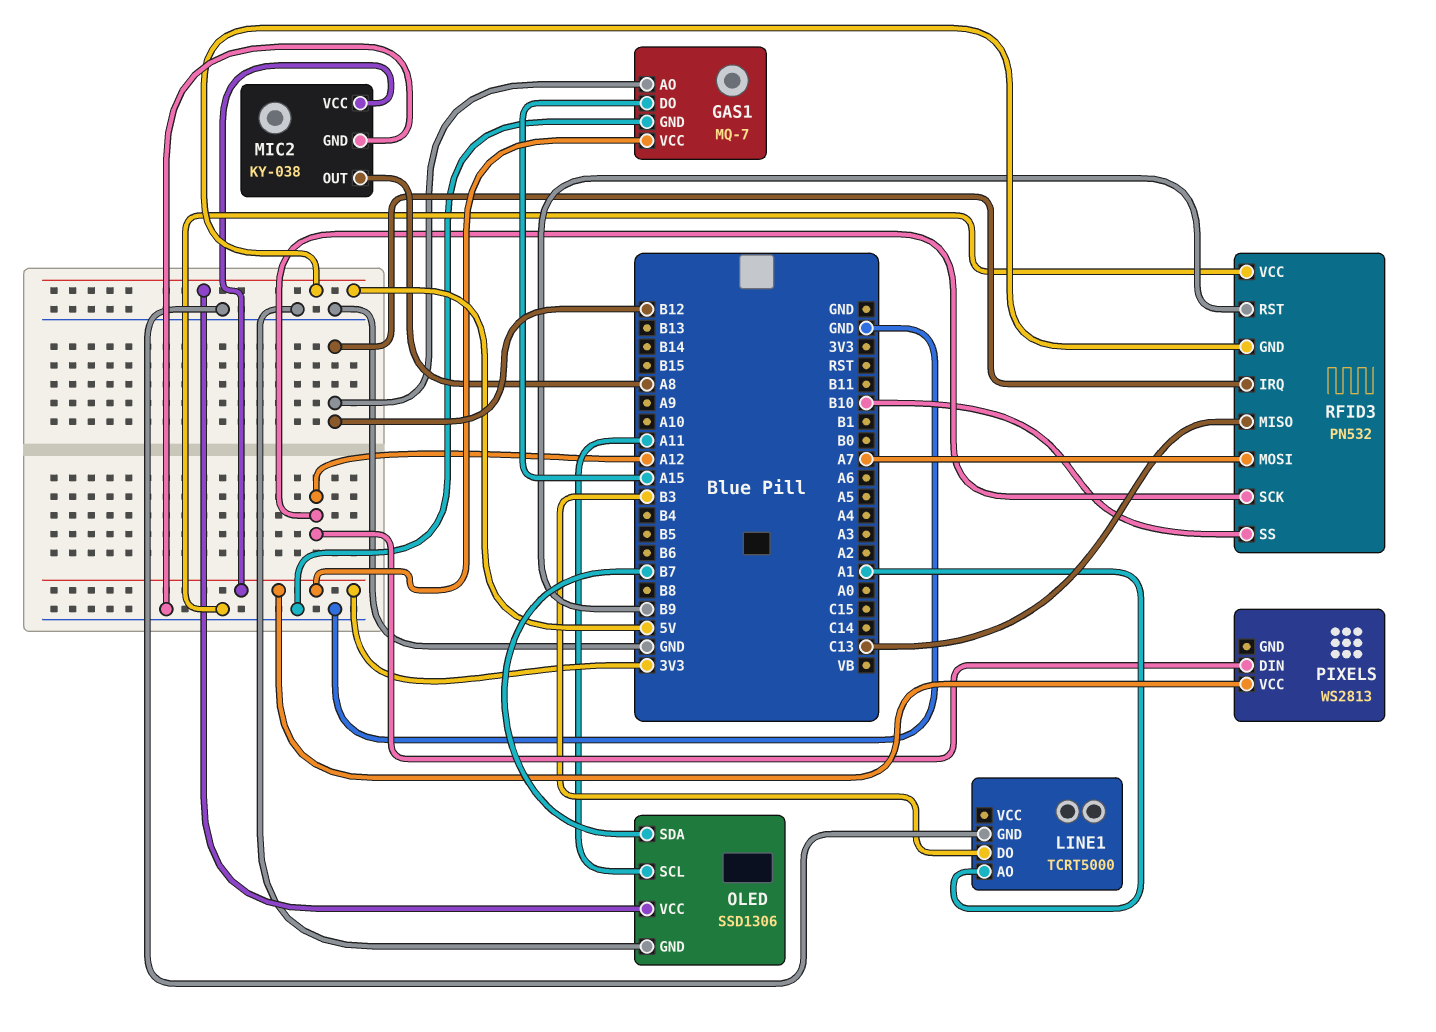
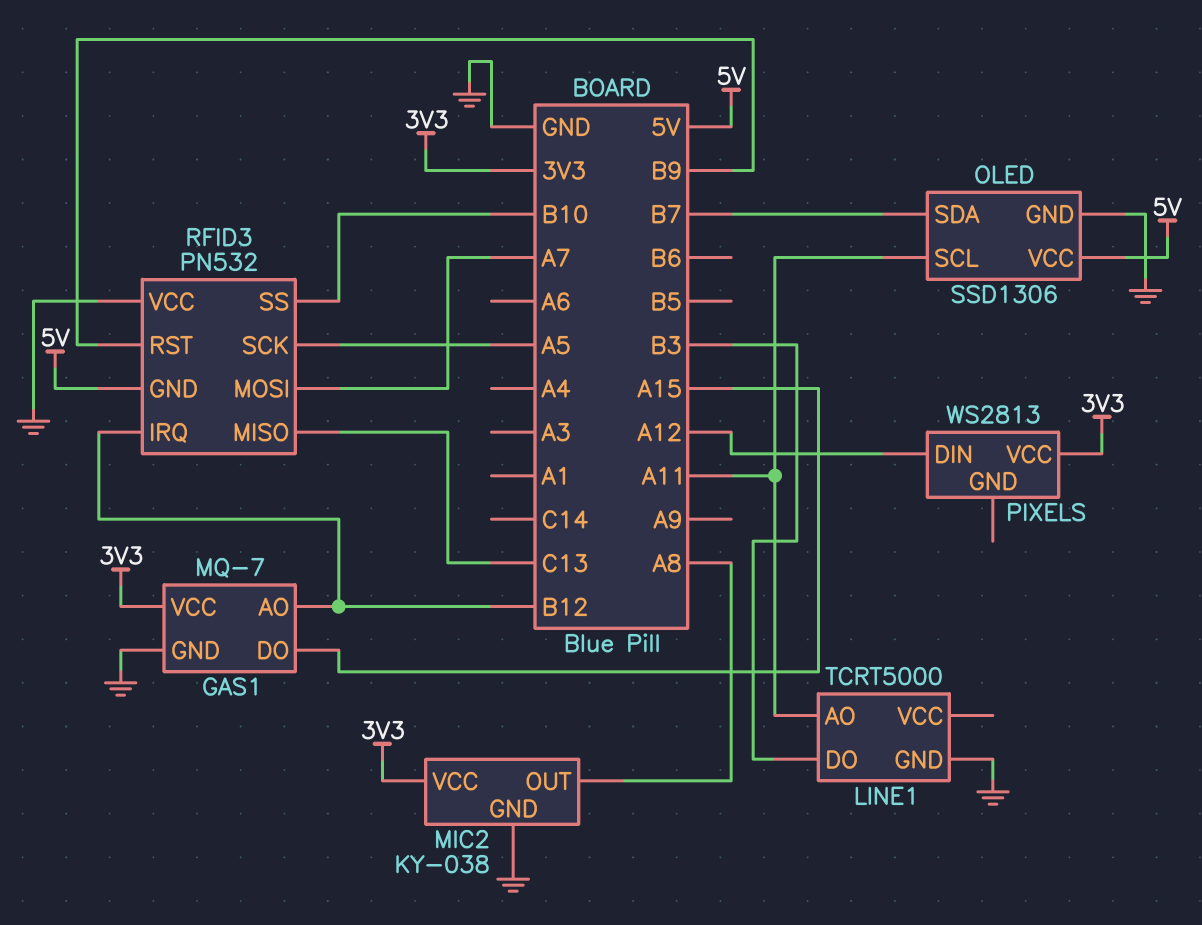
LINE1 pin AO: A1 -> A11
RFID3 pin SCK: A12 -> A5

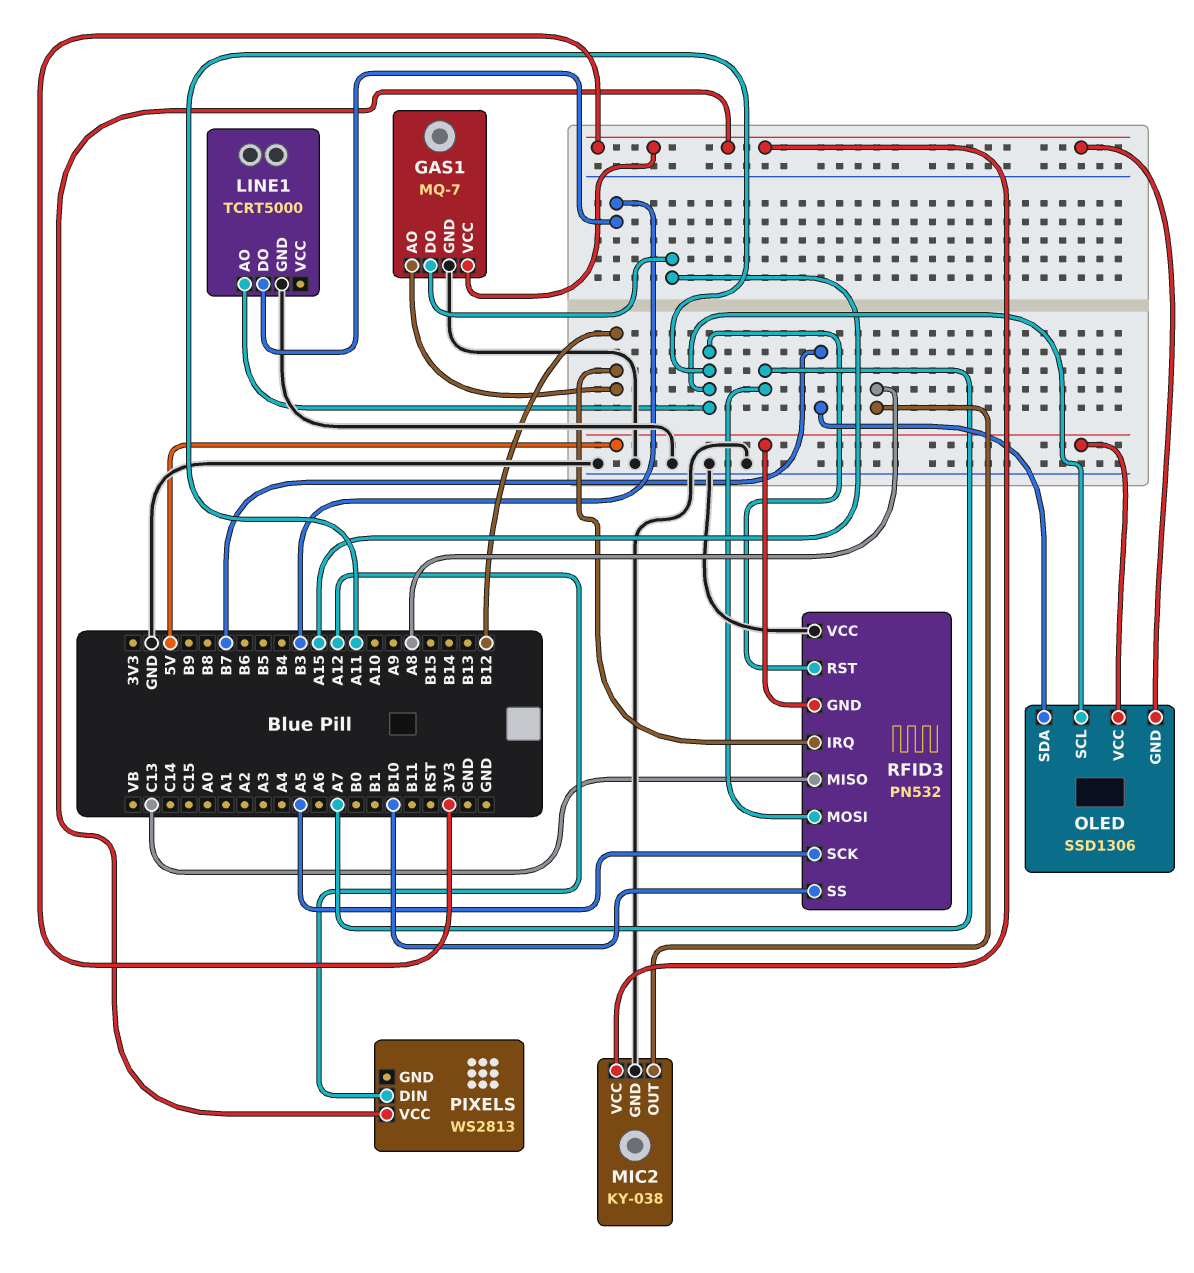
OLED pin GND: GND -> 3V3
RFID3 pin RST: B9 -> A11

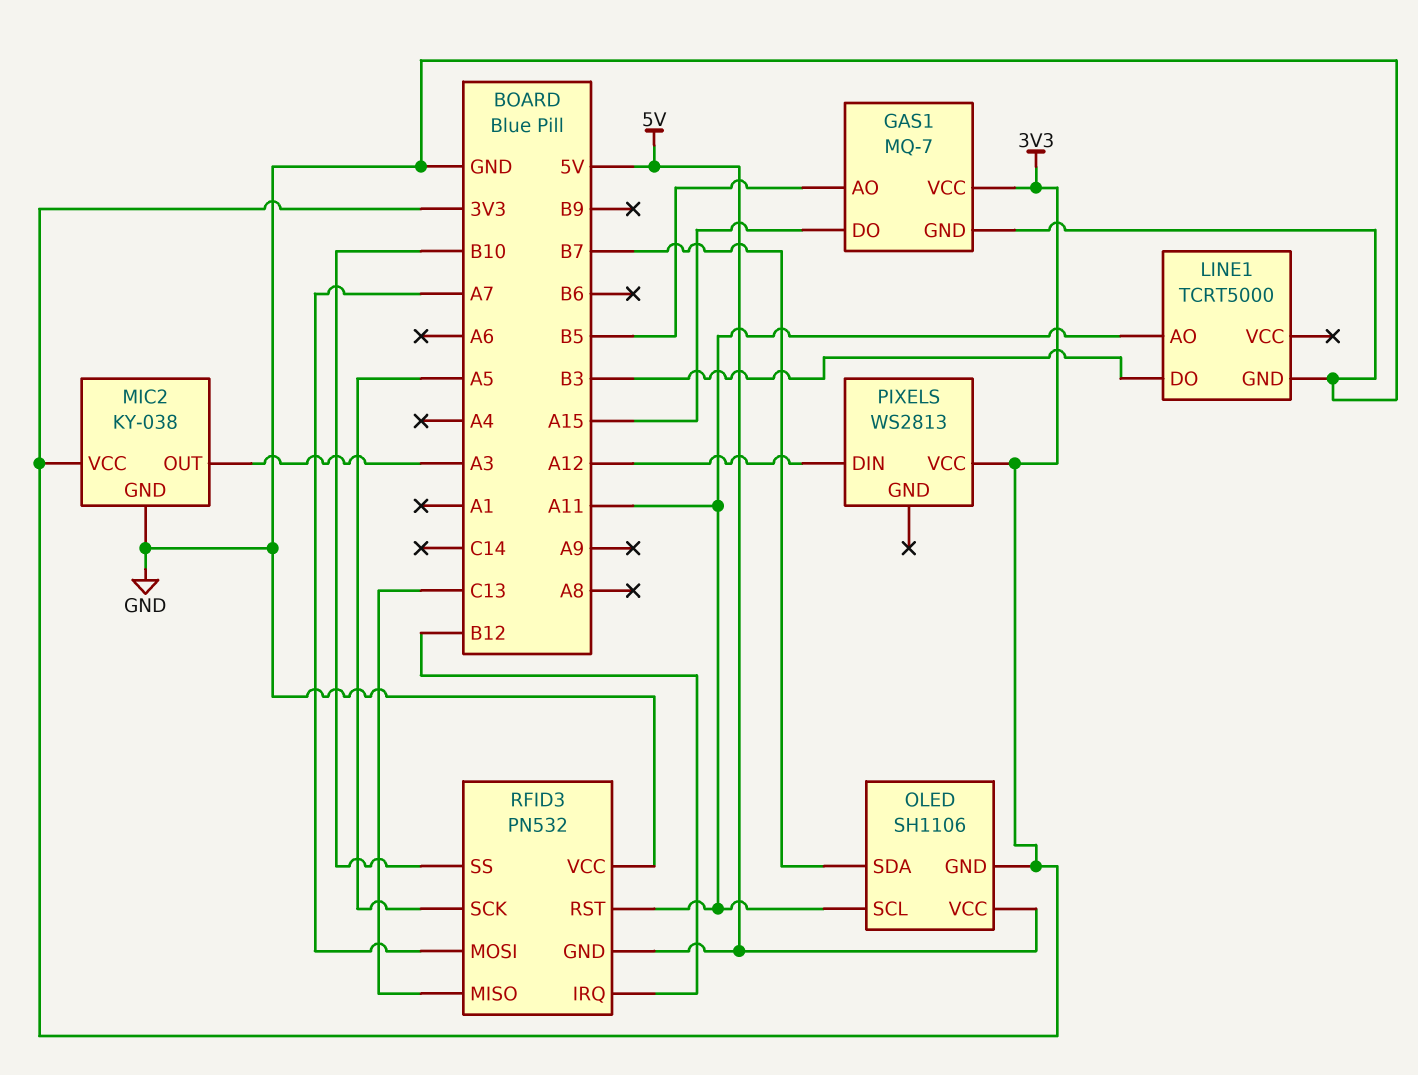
GAS1 pin AO: B12 -> B5
MIC2 pin OUT: A8 -> A3
OLED: SSD1306 -> SH1106

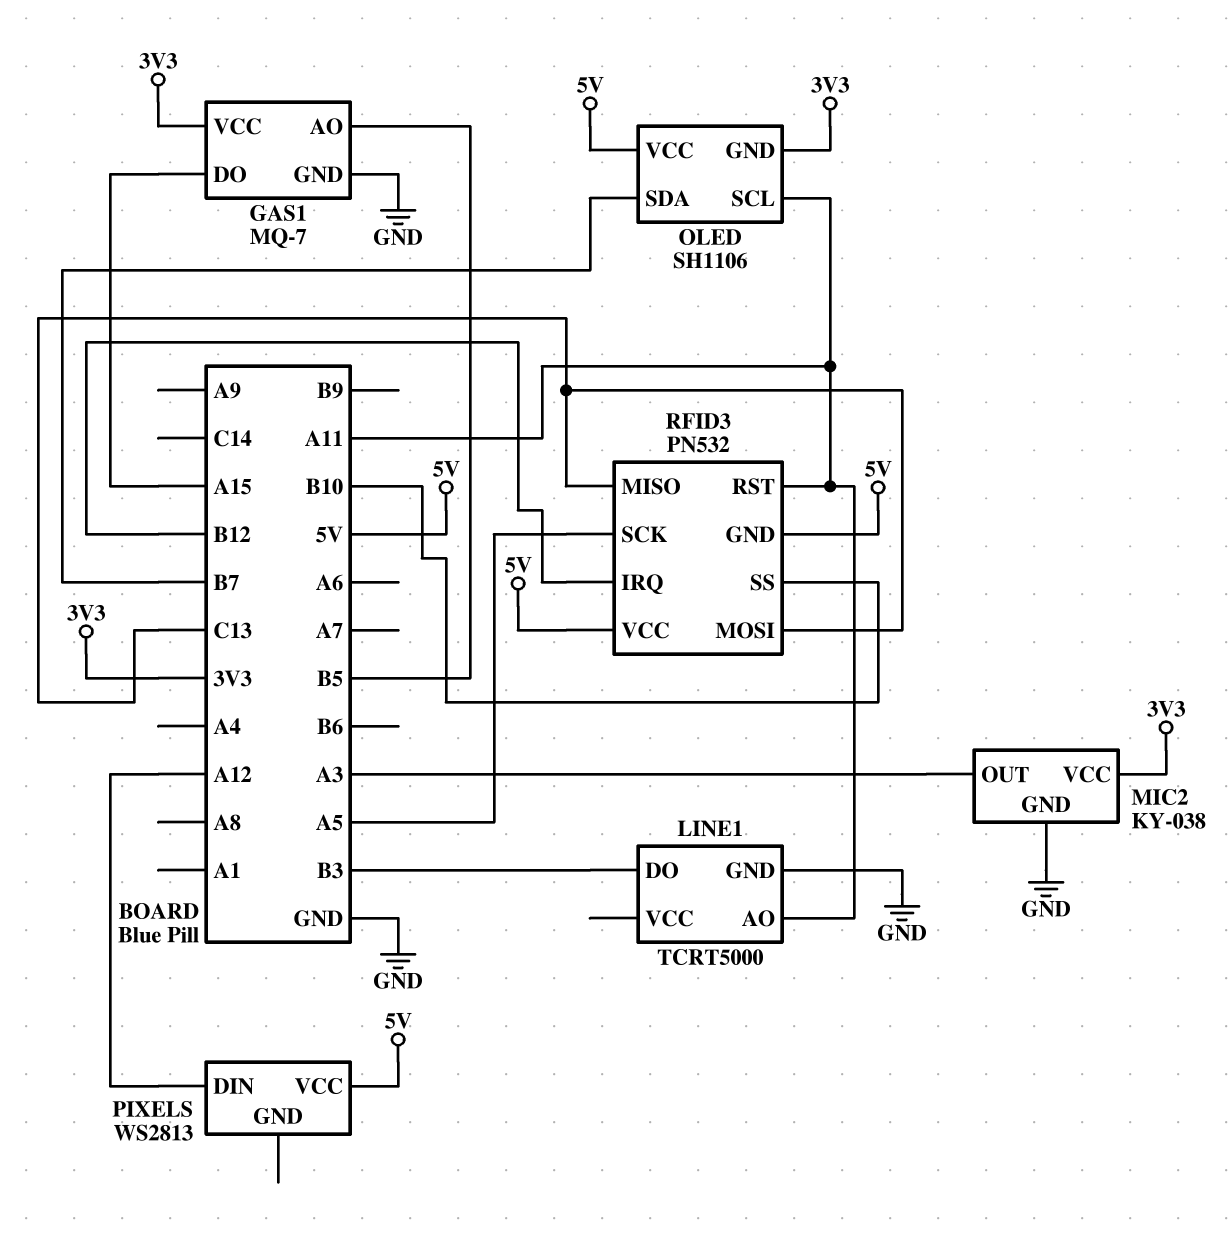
PIXELS pin VCC: 3V3 -> 5V
RFID3 pin MOSI: A7 -> C13
RFID3 pin VCC: GND -> 5V

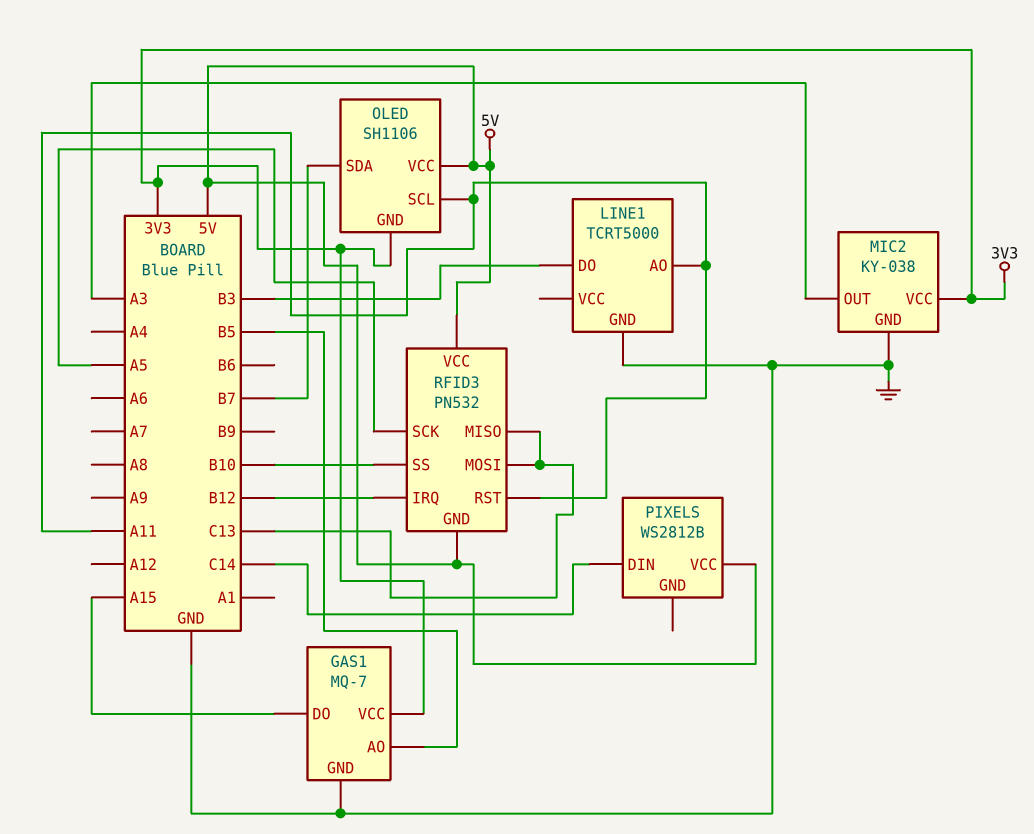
PIXELS: WS2813 -> WS2812B
PIXELS pin DIN: A12 -> C14

